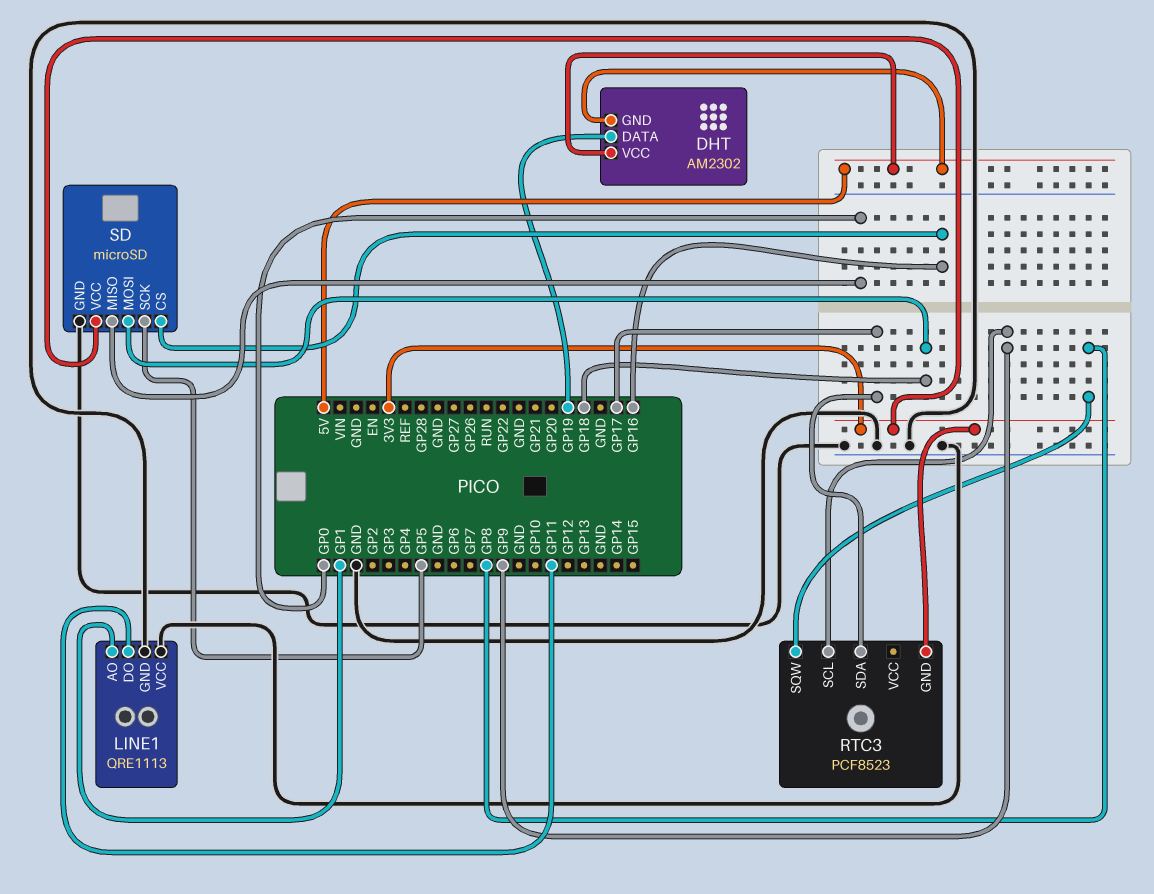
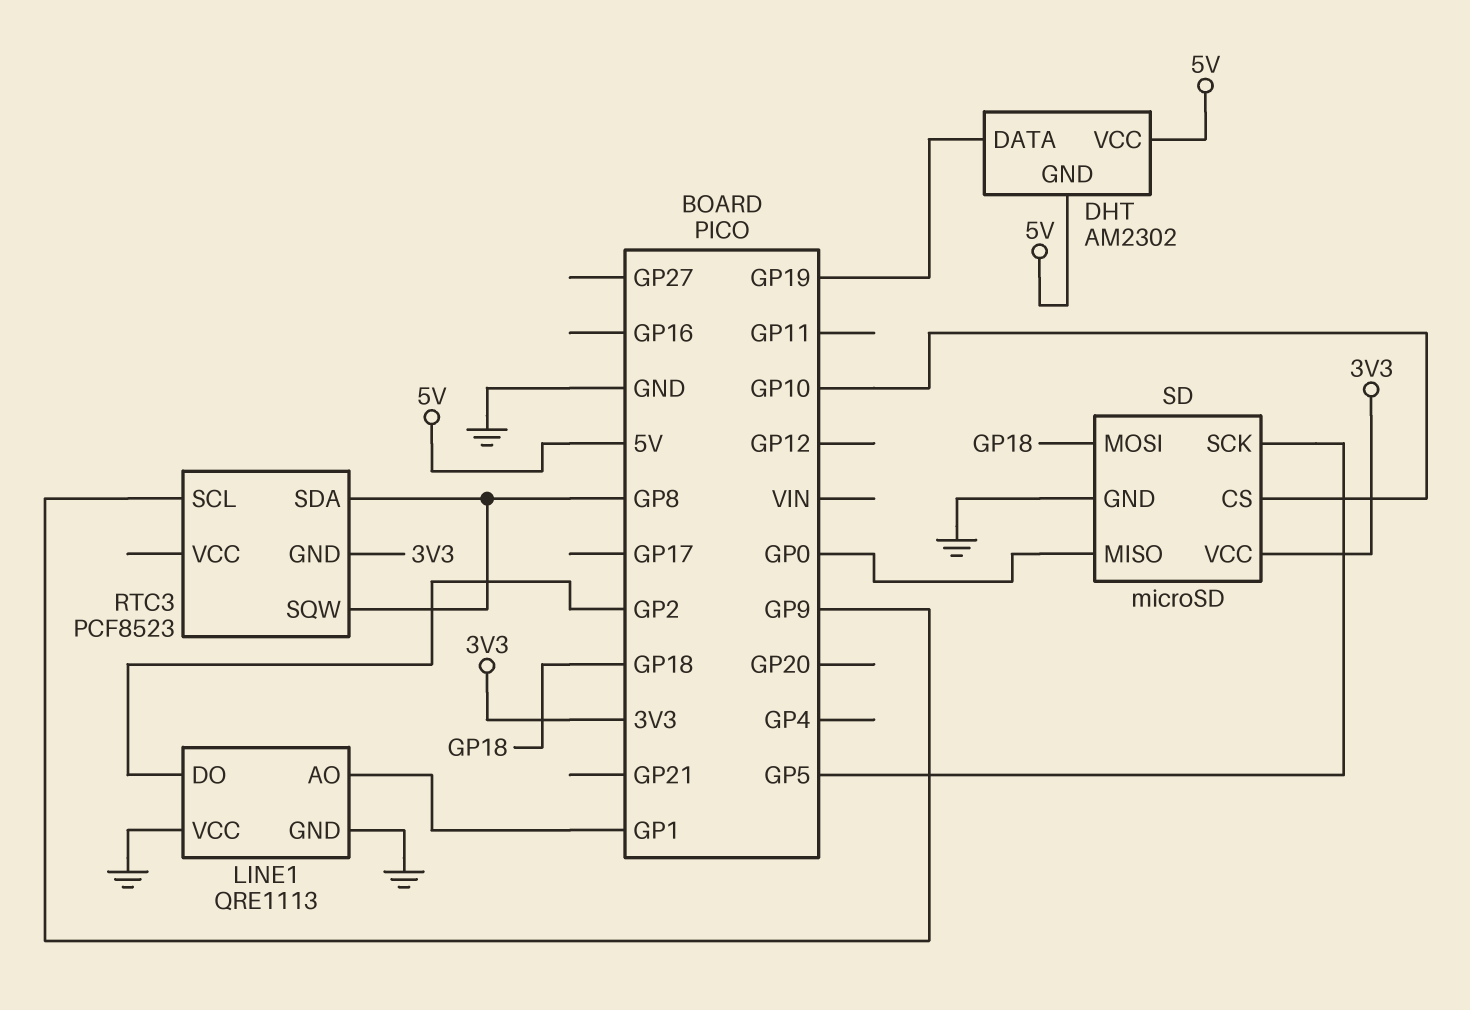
LINE1 pin DO: GP11 -> GP2
RTC3 pin SDA: GP17 -> GP8
SD pin CS: GP16 -> GP10

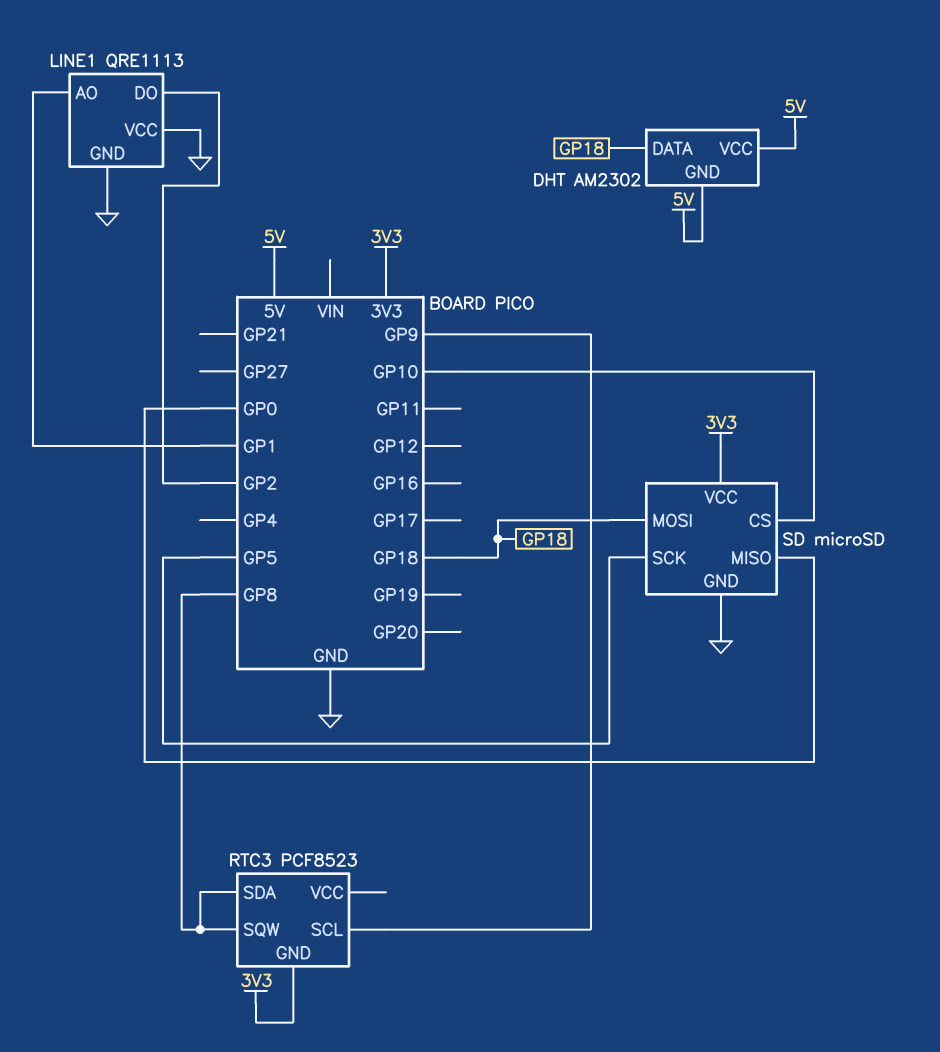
DHT pin DATA: GP19 -> GP18

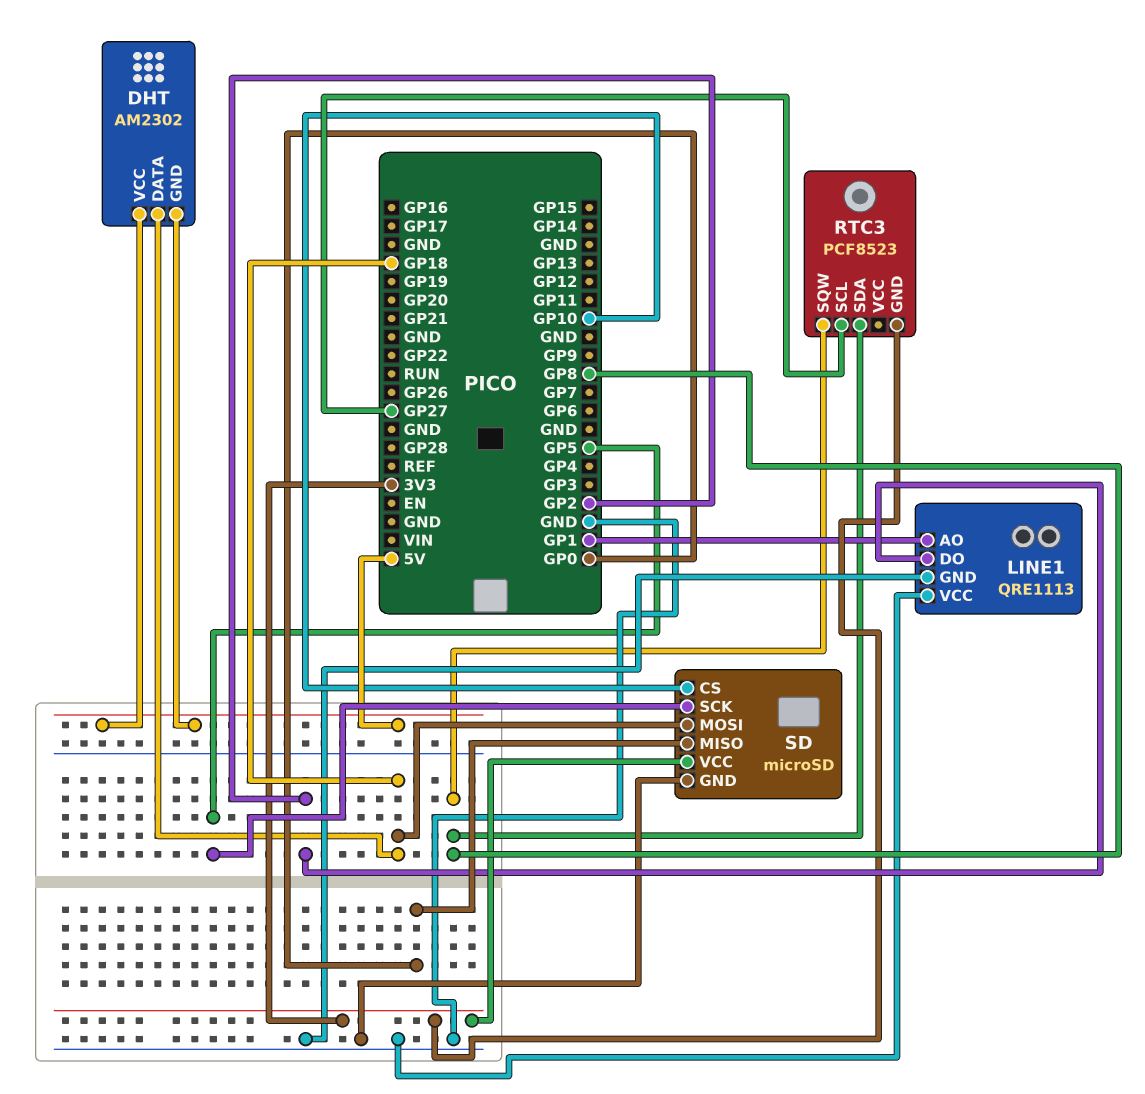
RTC3 pin SCL: GP9 -> GP27

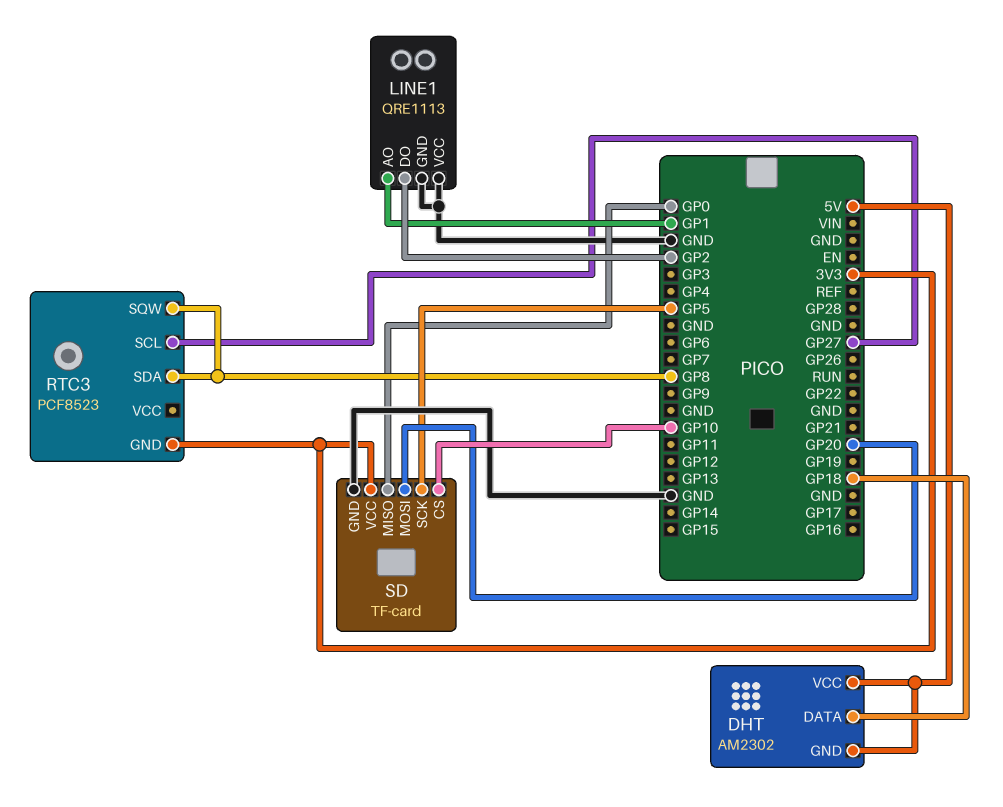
SD: microSD -> TF-card
SD pin MOSI: GP18 -> GP20

